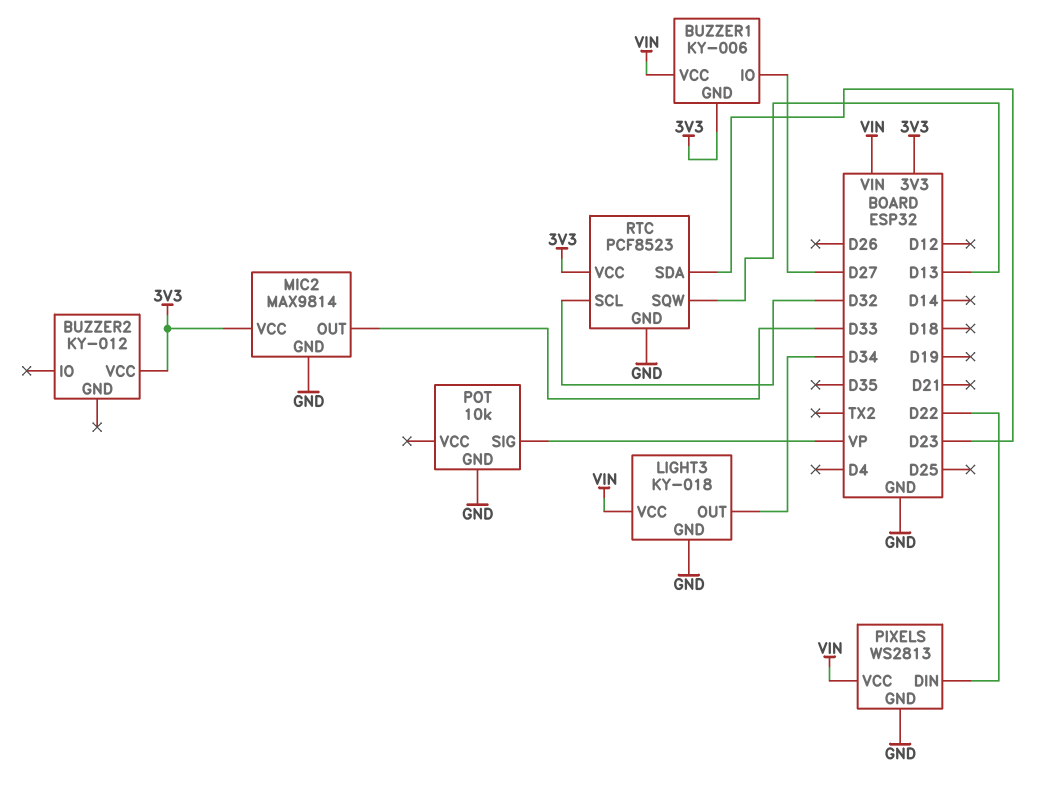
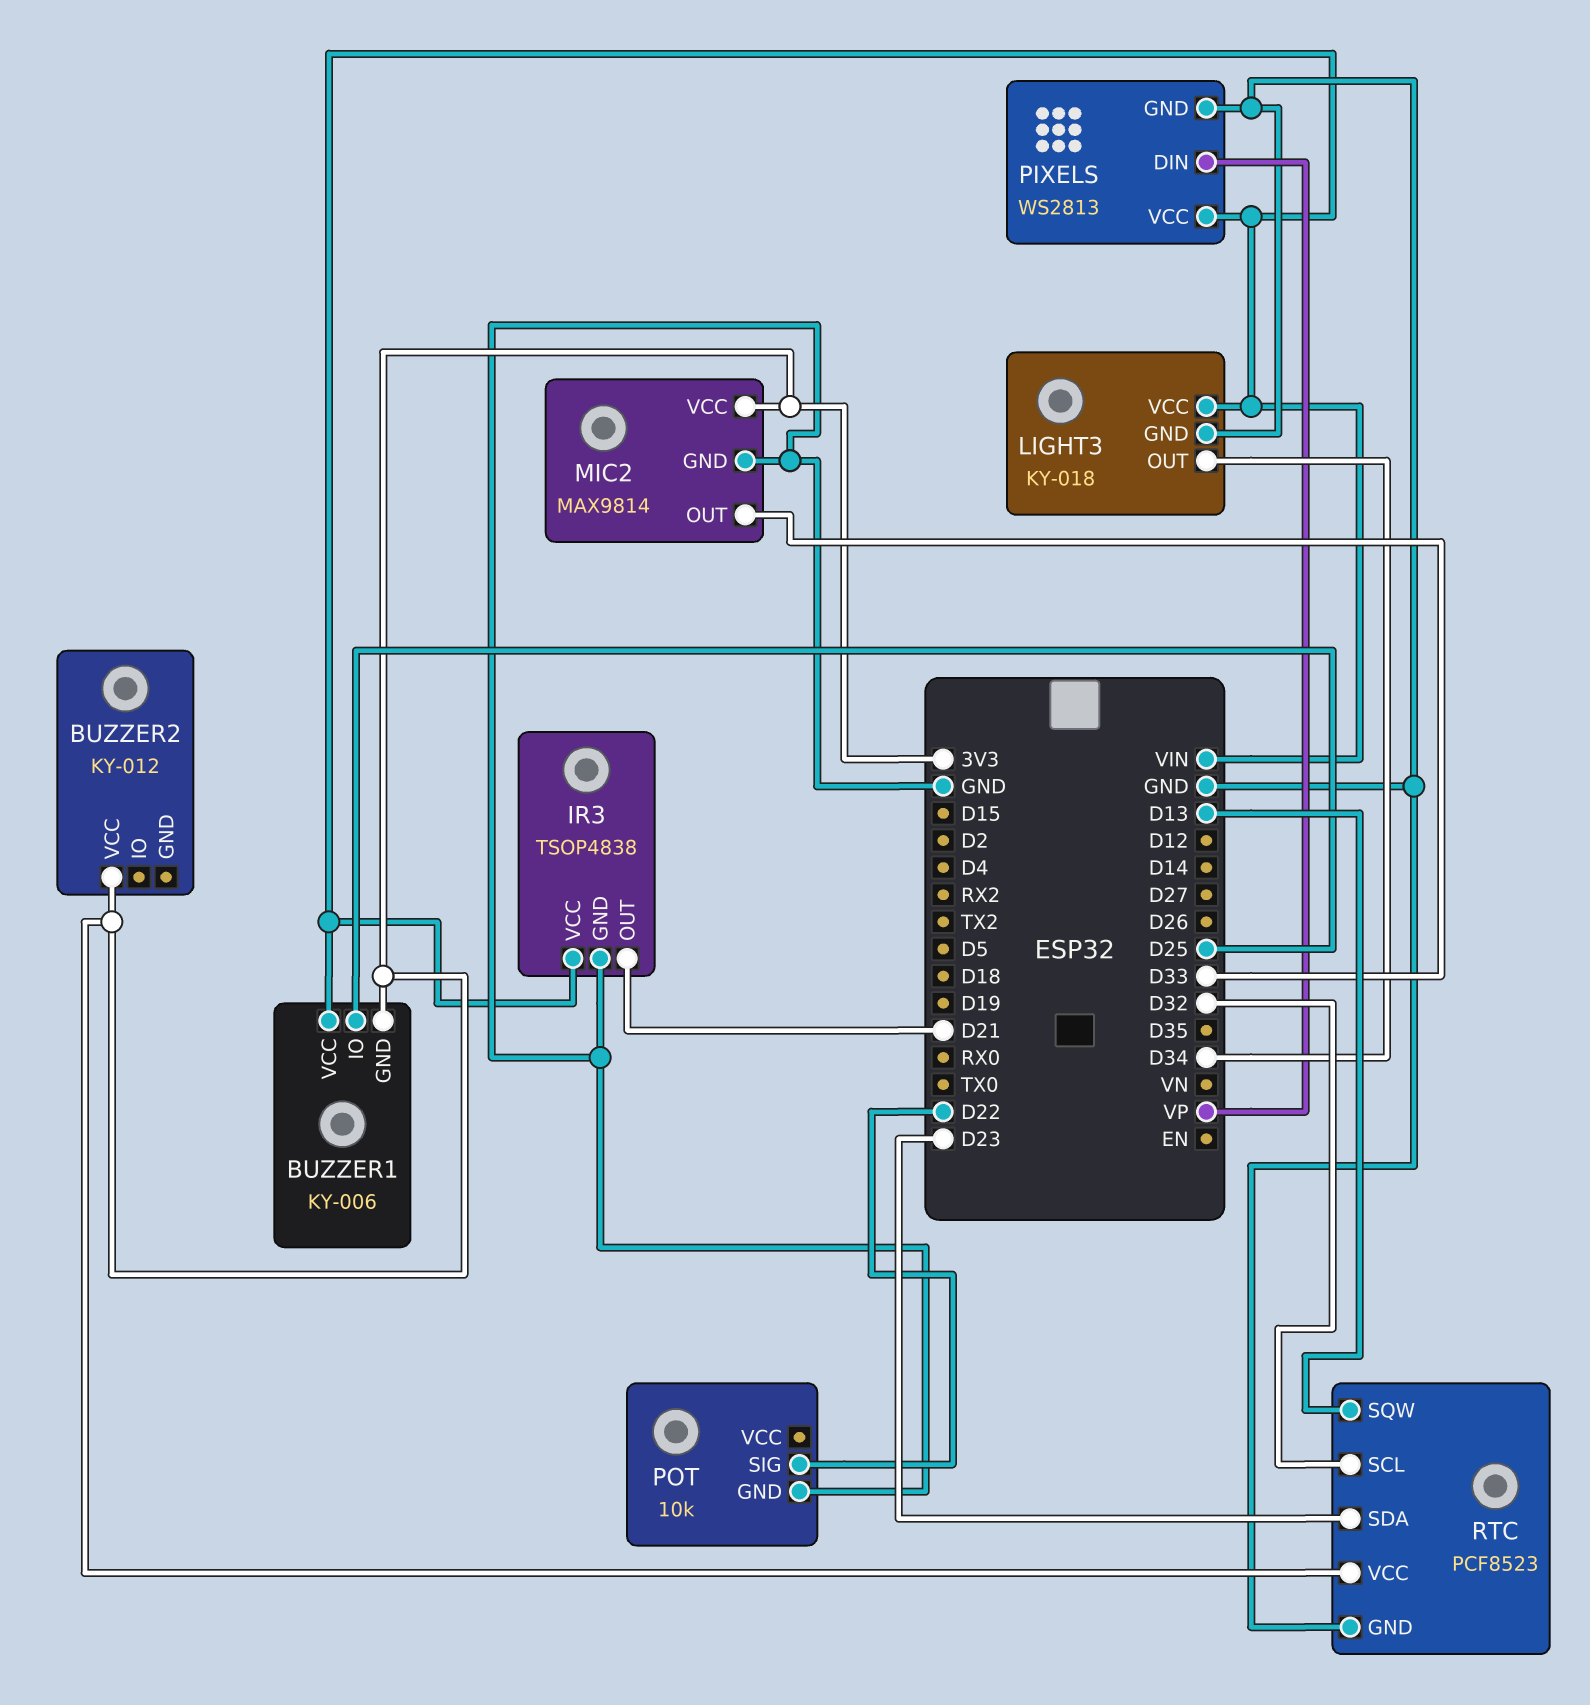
BUZZER1 pin IO: D27 -> D25
IR3: none -> TSOP4838
IR3 pin GND: none -> GND
IR3 pin OUT: none -> D21
IR3 pin VCC: none -> VIN
PIXELS pin DIN: D22 -> VP
POT pin SIG: VP -> D22

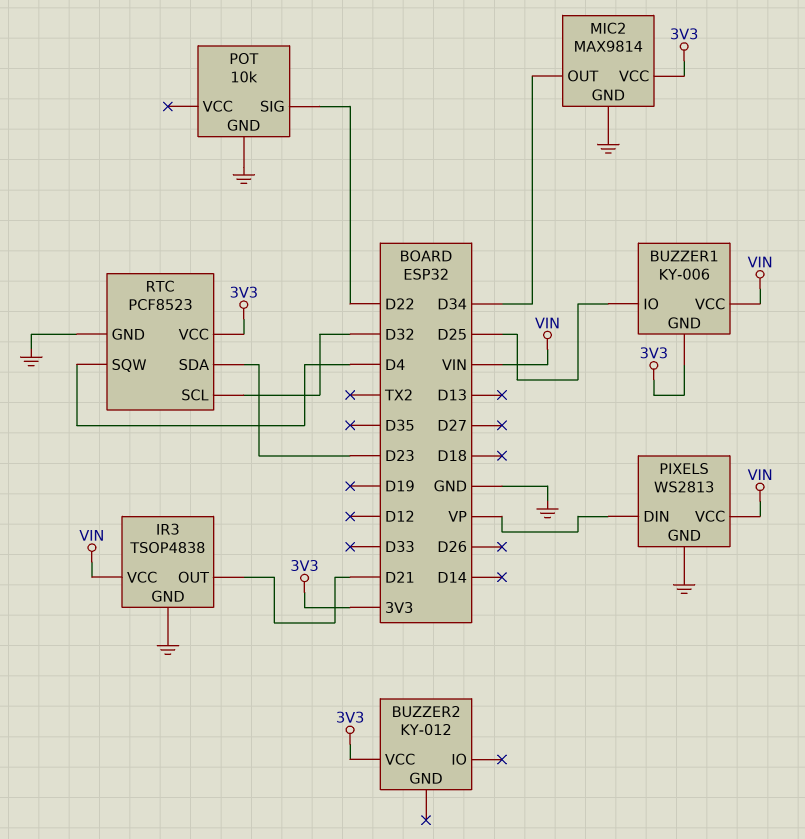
LIGHT3: KY-018 -> none
LIGHT3 pin GND: GND -> none
LIGHT3 pin OUT: D34 -> none
LIGHT3 pin VCC: VIN -> none
MIC2 pin OUT: D33 -> D34
RTC pin SQW: D13 -> D4

